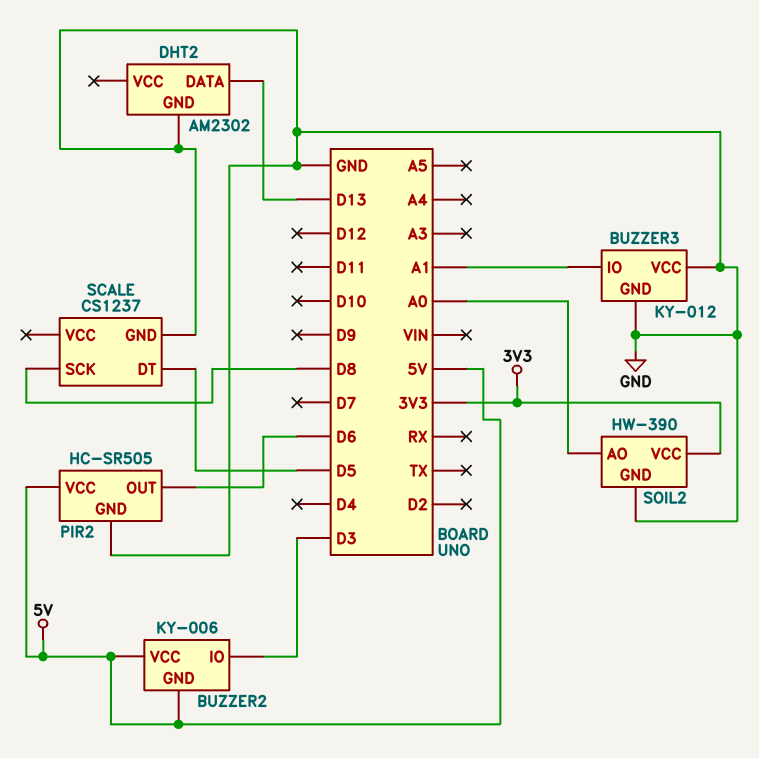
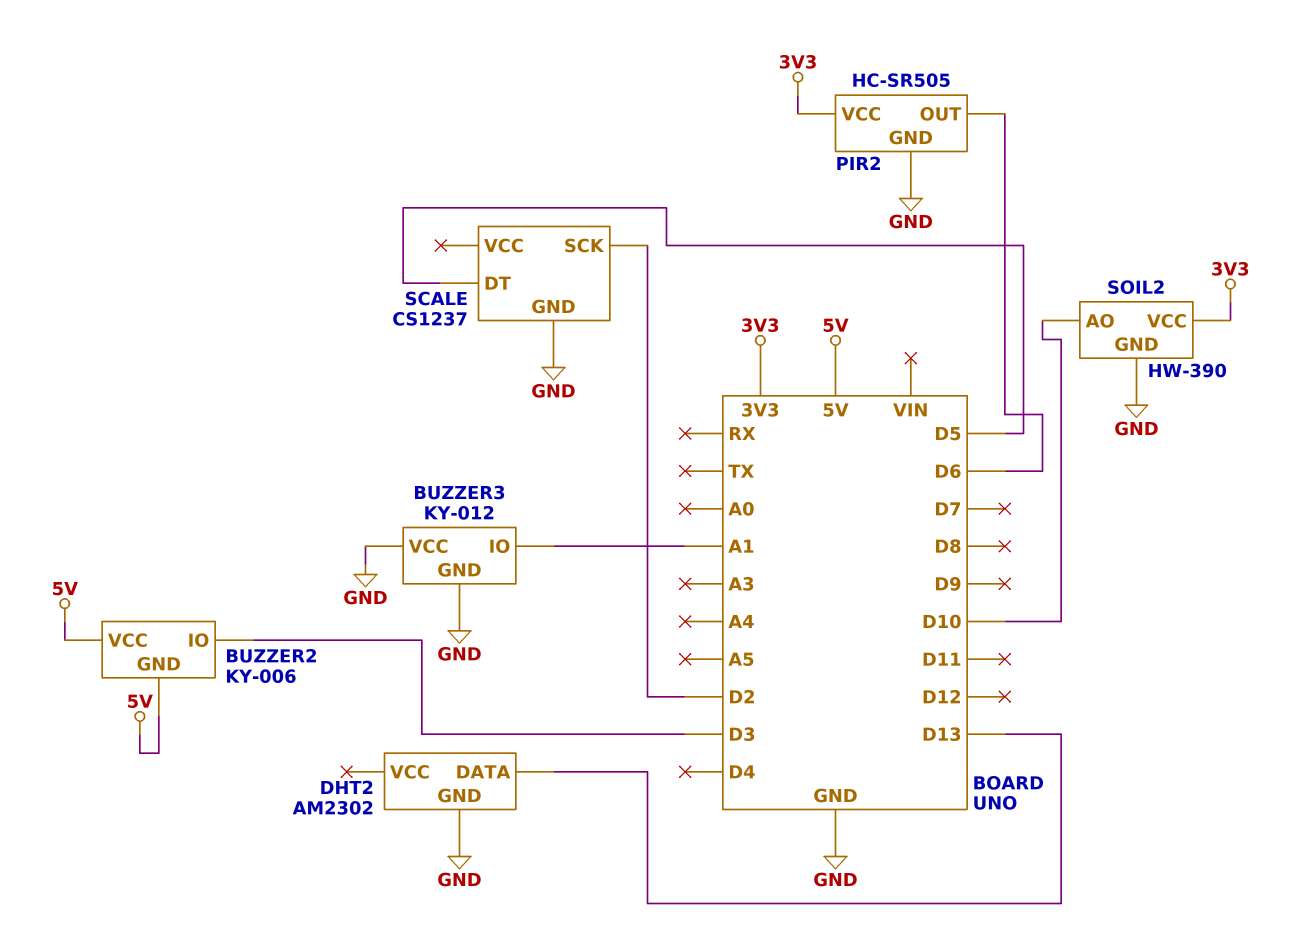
PIR2 pin VCC: 5V -> 3V3
SCALE pin SCK: D8 -> D2
SOIL2 pin AO: A0 -> D10

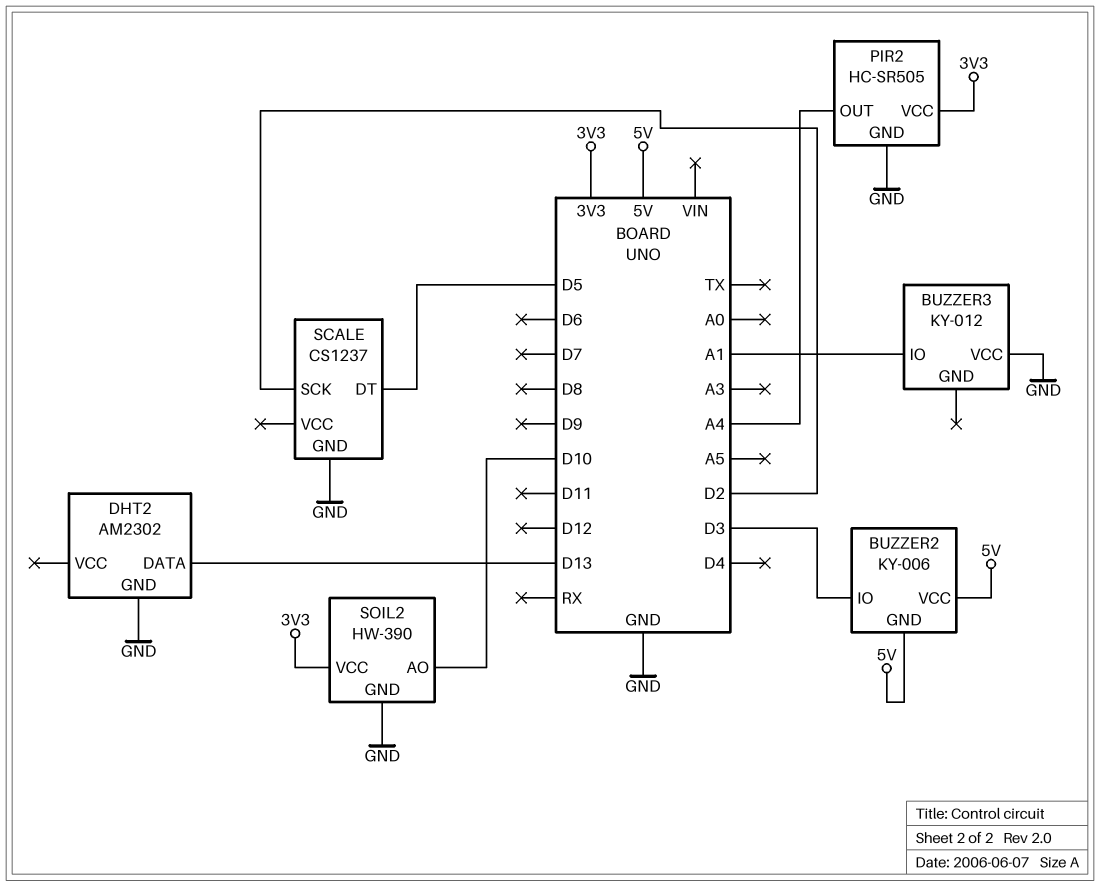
BUZZER3 pin GND: GND -> none
PIR2 pin OUT: D6 -> A4

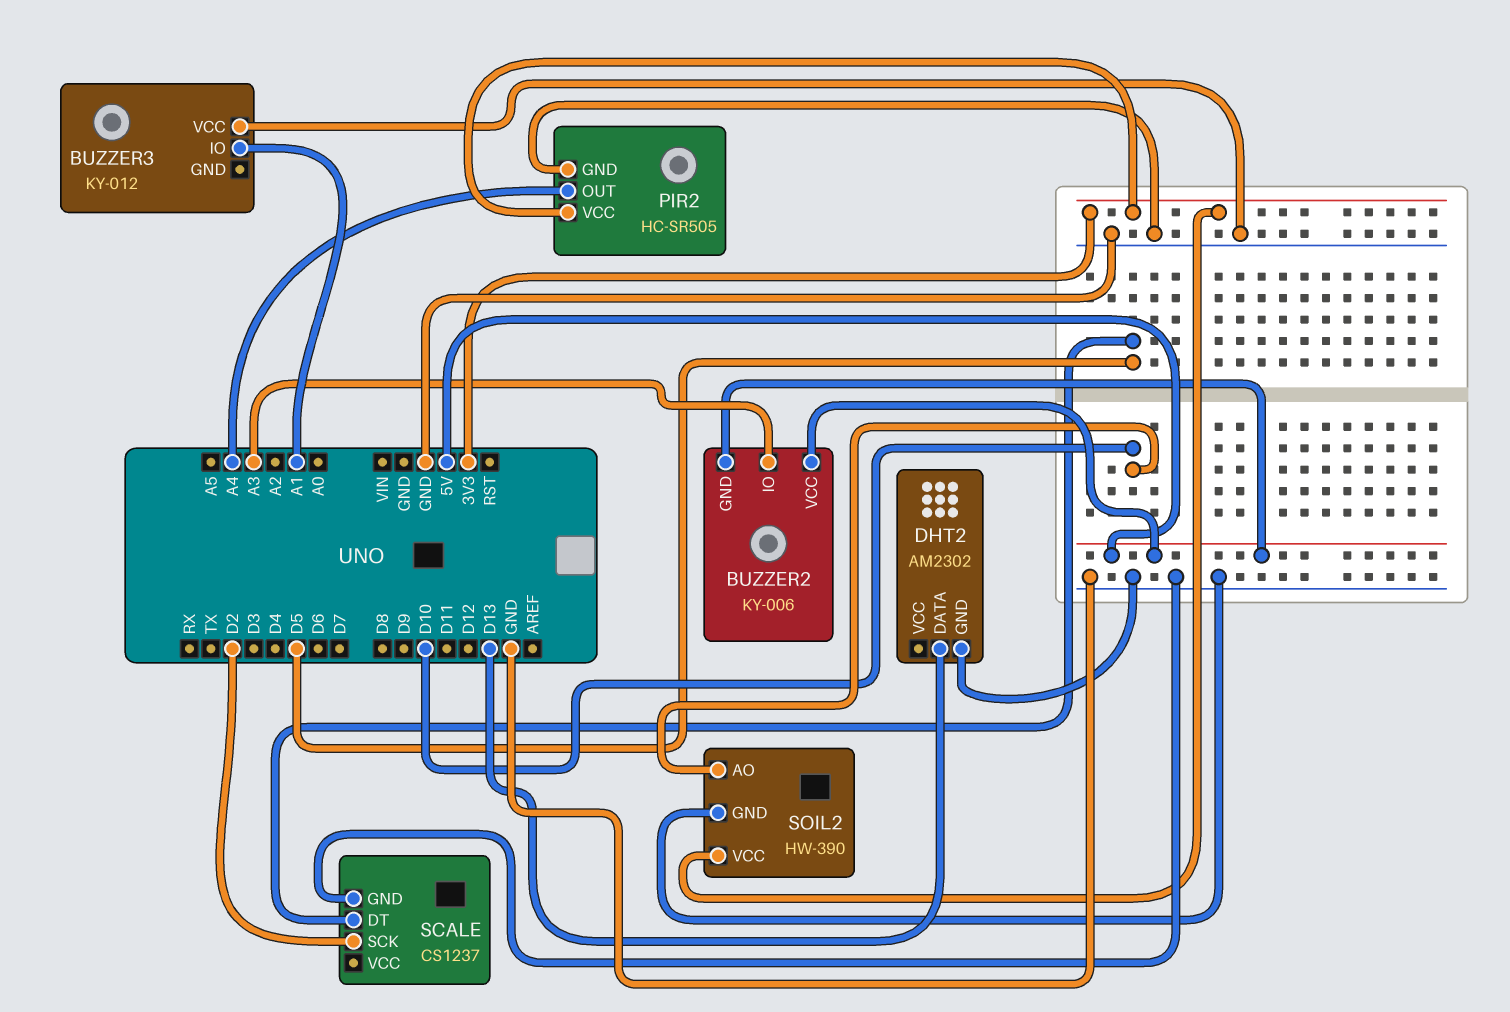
BUZZER2 pin IO: D3 -> A3

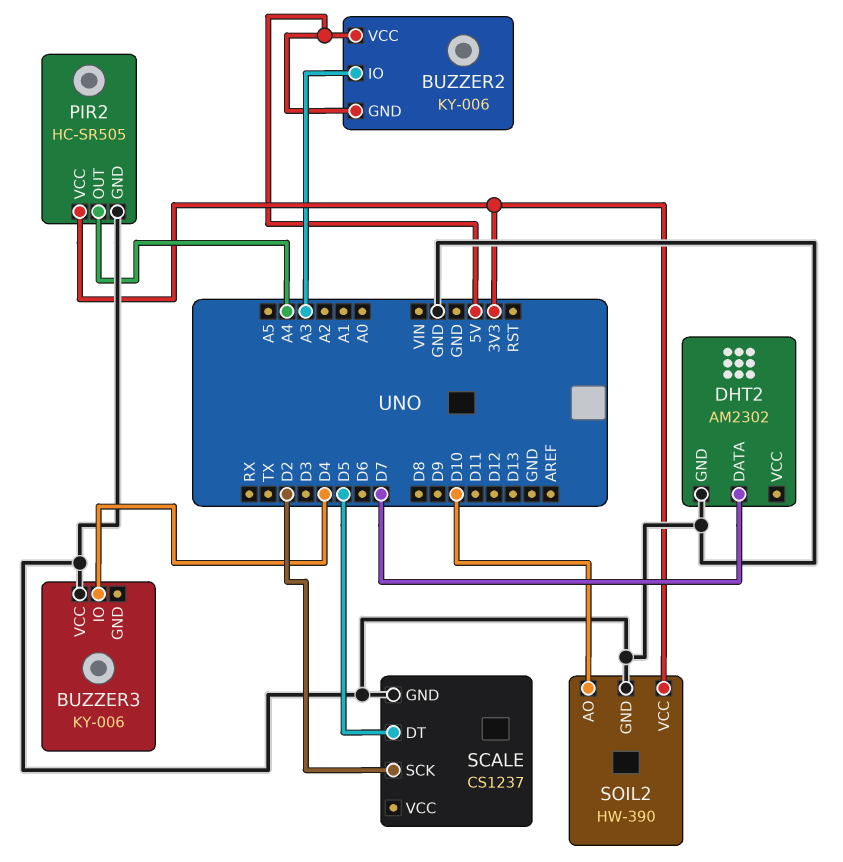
BUZZER3: KY-012 -> KY-006
BUZZER3 pin IO: A1 -> D4
DHT2 pin DATA: D13 -> D7

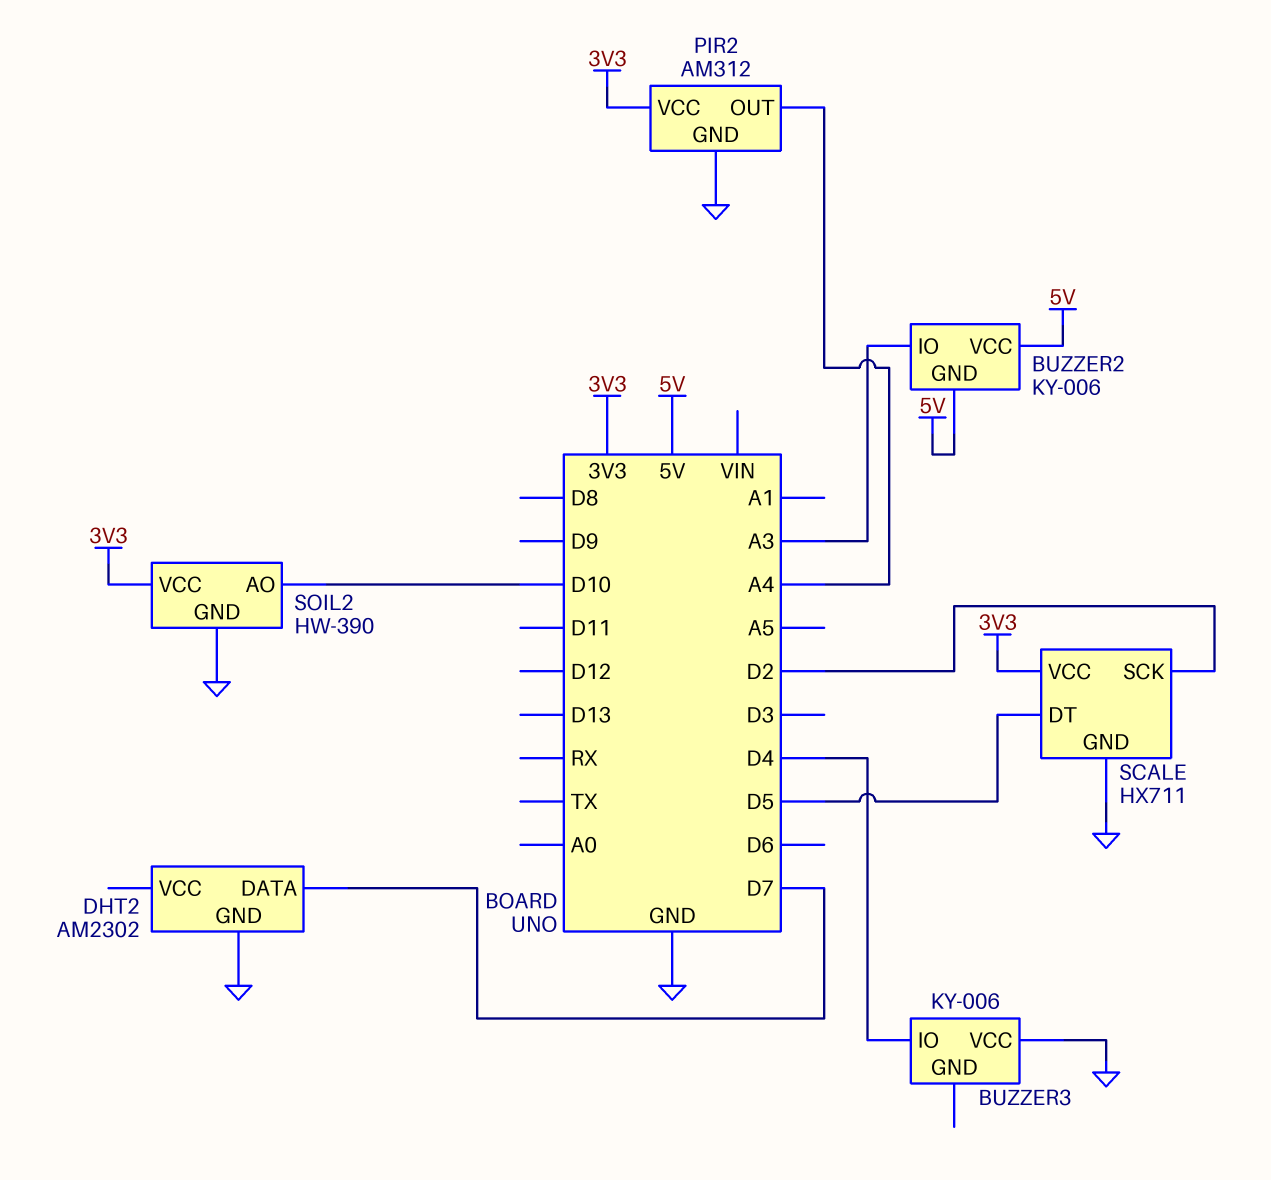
PIR2: HC-SR505 -> AM312
SCALE: CS1237 -> HX711
SCALE pin VCC: none -> 3V3

